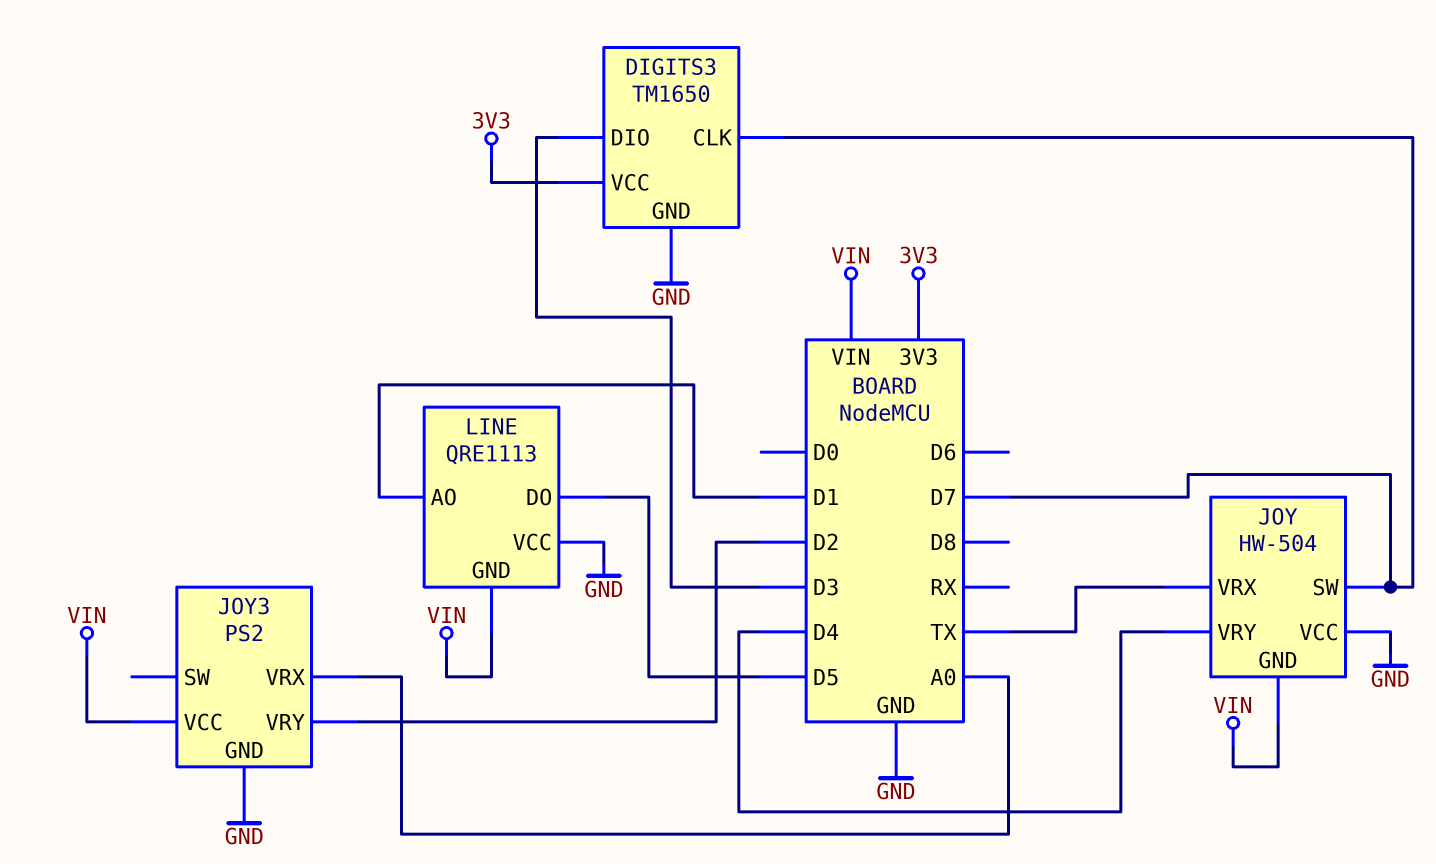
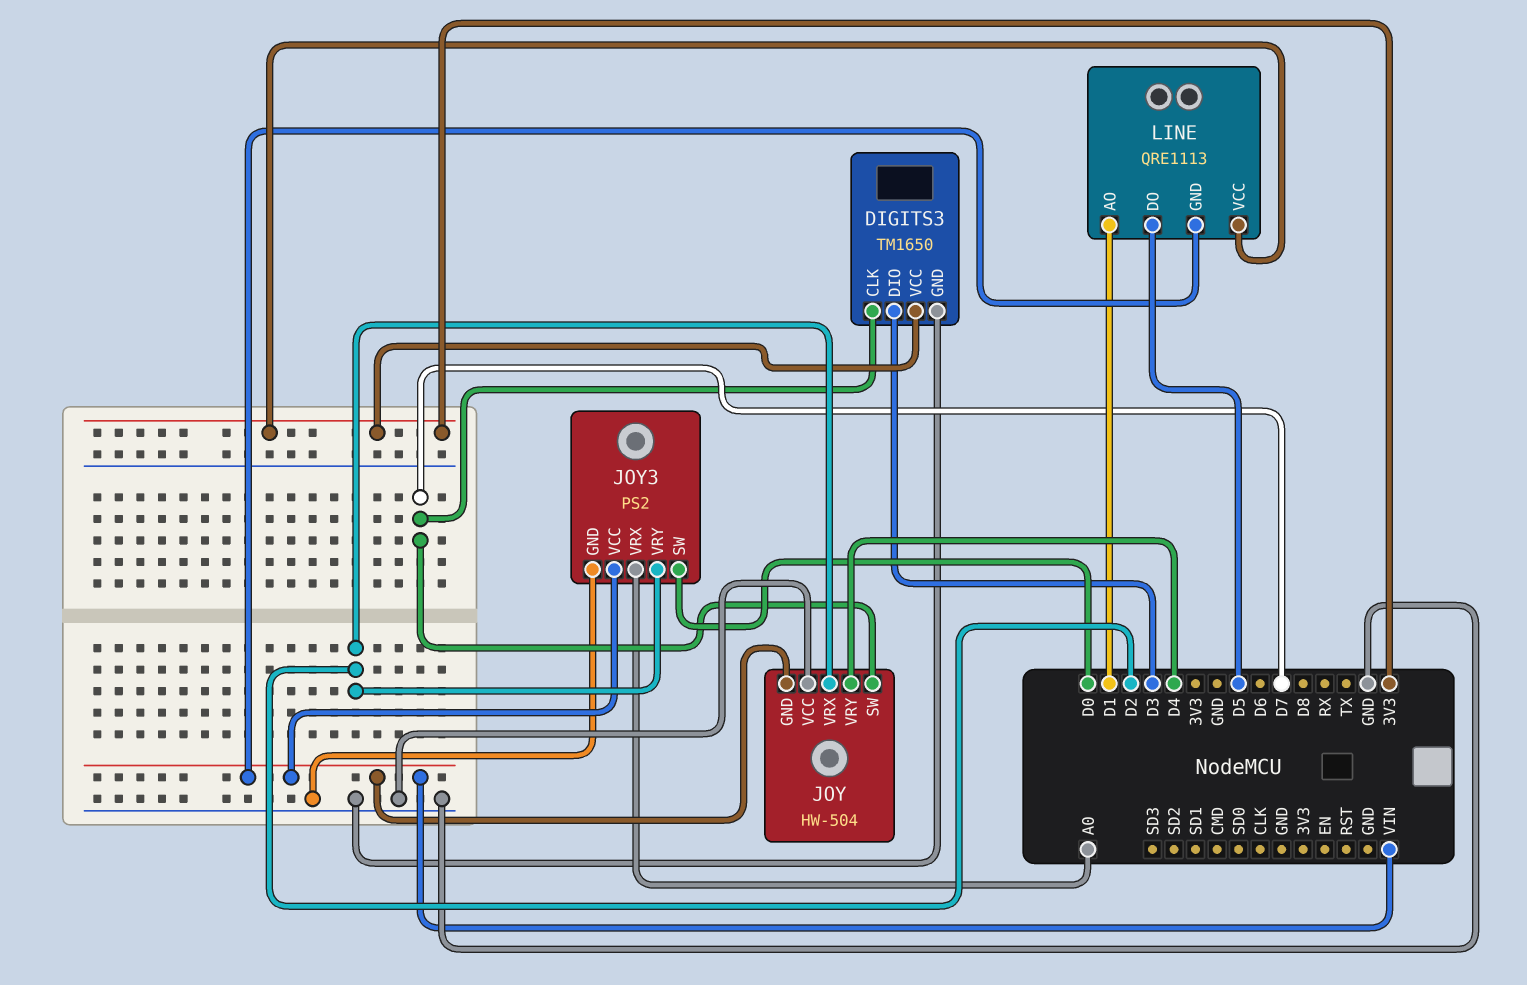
JOY pin VRX: TX -> D2
JOY3 pin SW: none -> D0
LINE pin VCC: GND -> 3V3

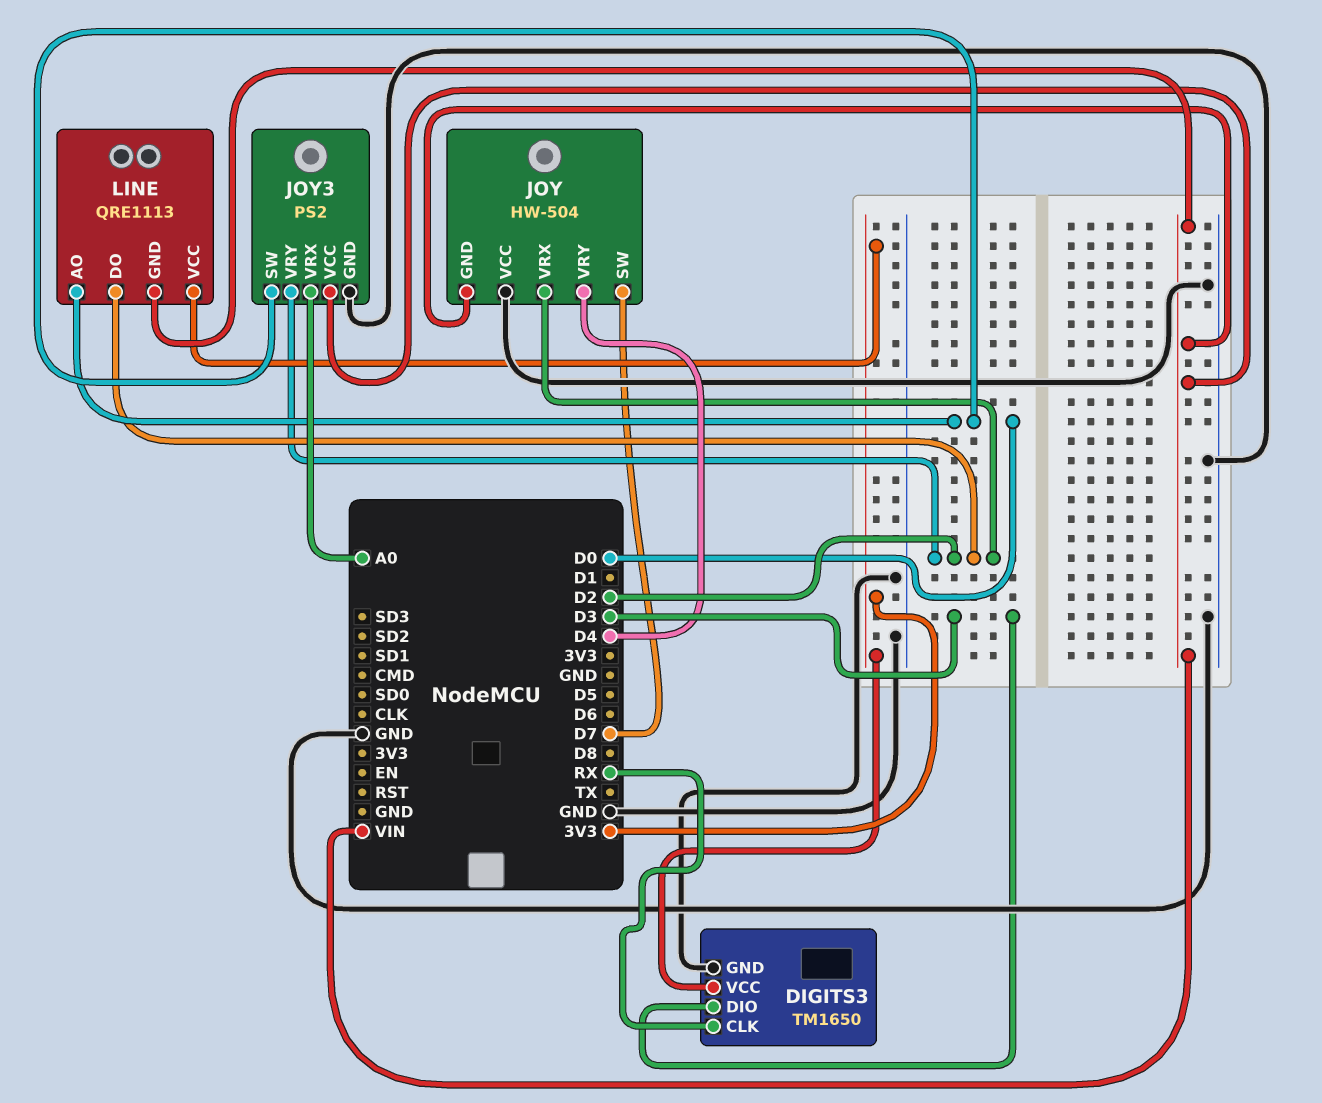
DIGITS3 pin CLK: D7 -> RX
LINE pin AO: D1 -> D0
LINE pin DO: D5 -> D2

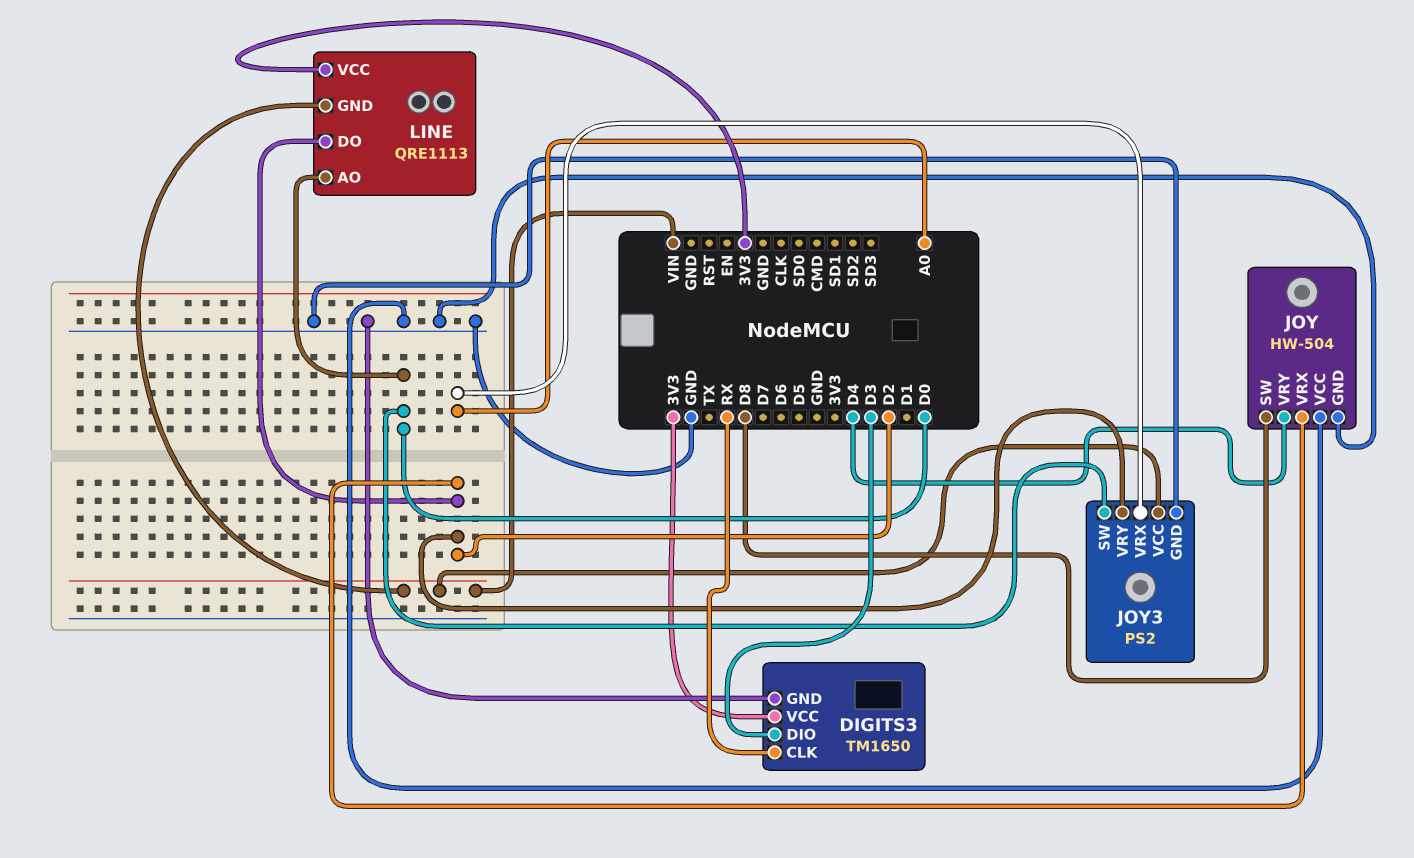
JOY pin GND: VIN -> GND
JOY pin SW: D7 -> D8

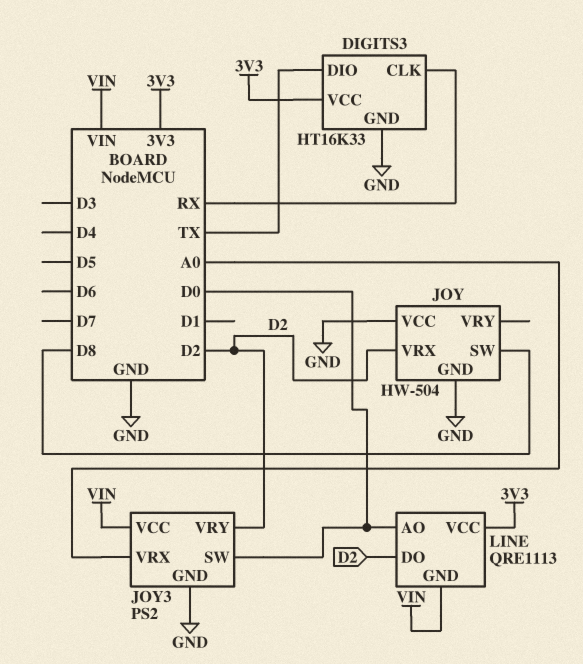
DIGITS3: TM1650 -> HT16K33
DIGITS3 pin DIO: D3 -> TX
JOY pin VRY: D4 -> none

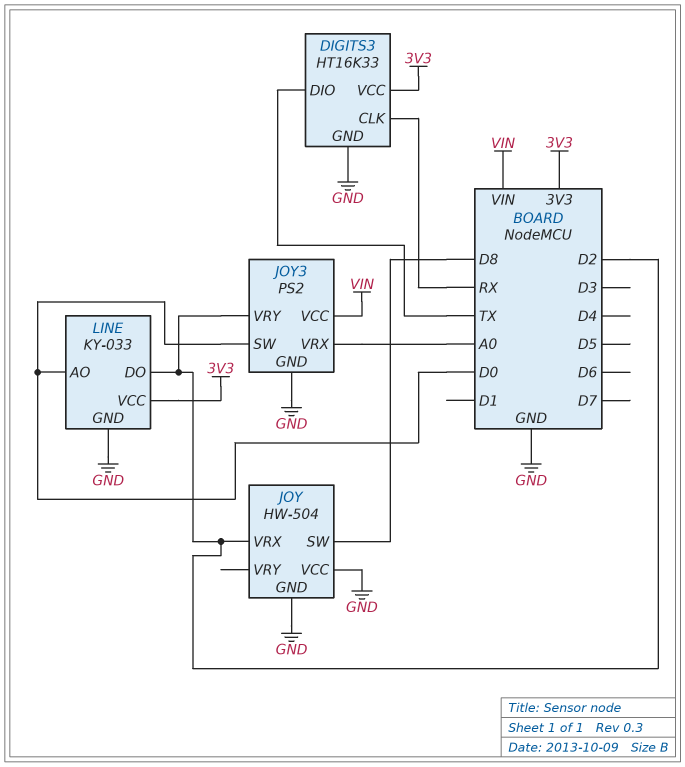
LINE: QRE1113 -> KY-033
LINE pin GND: VIN -> GND

